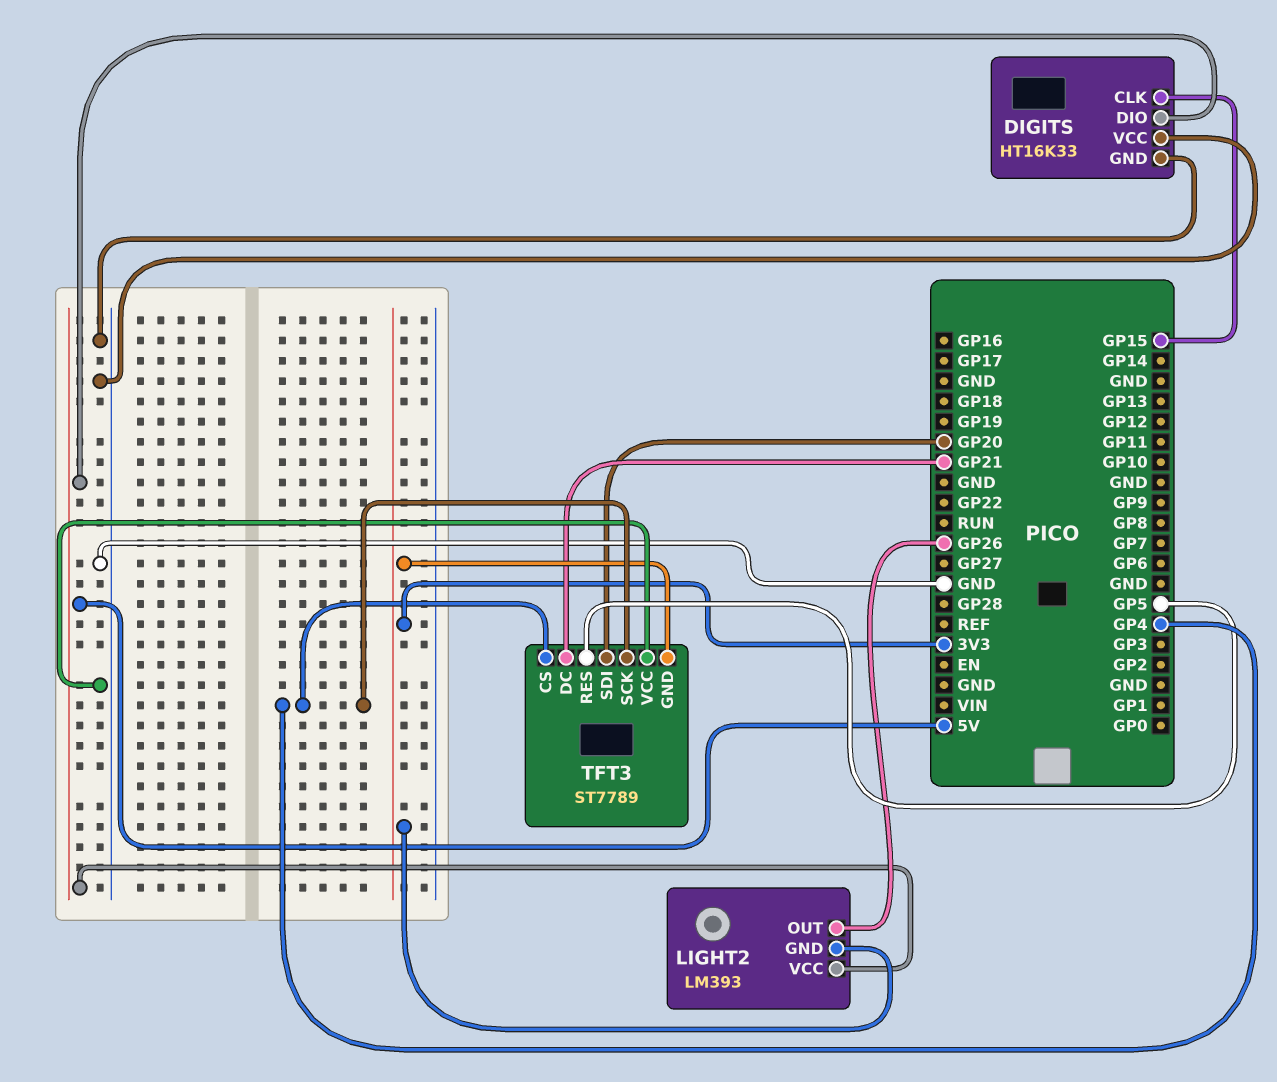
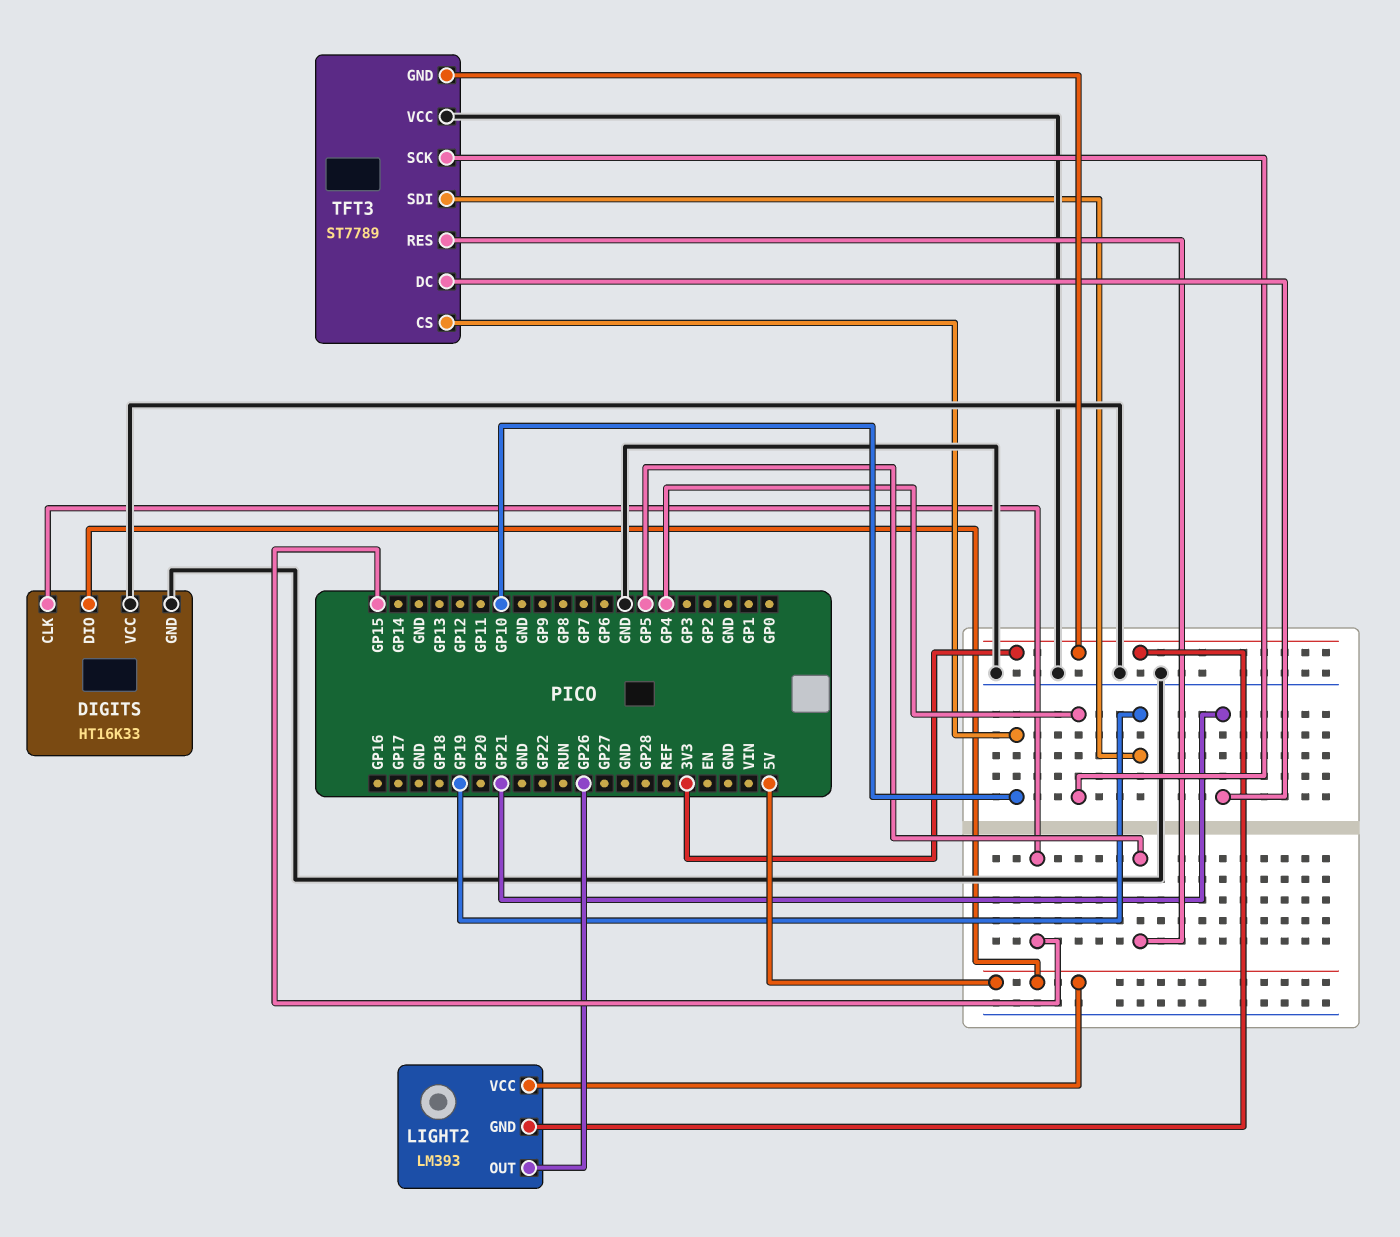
TFT3 pin CS: GP4 -> GP10
TFT3 pin SDI: GP20 -> GP19

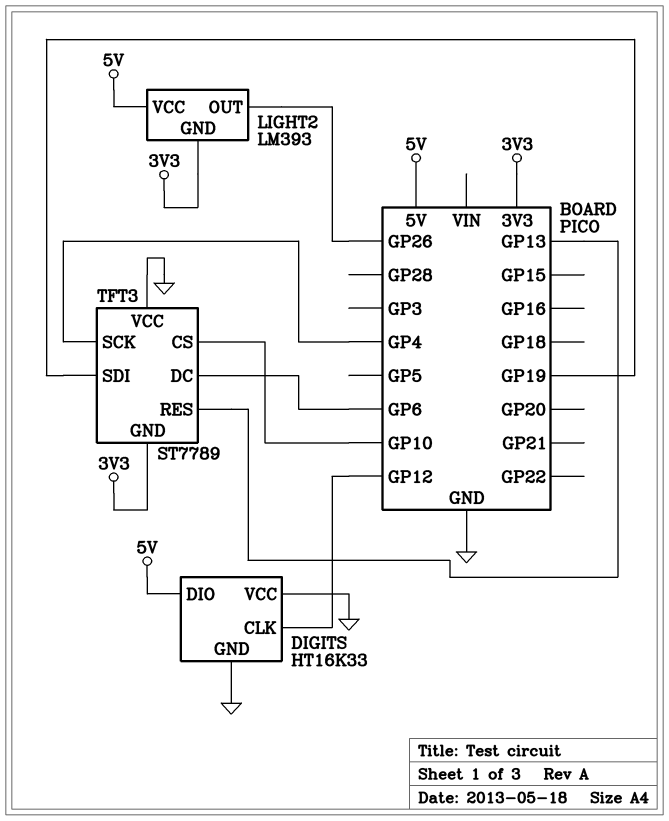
DIGITS pin CLK: GP15 -> GP12
TFT3 pin DC: GP21 -> GP6
TFT3 pin RES: GP5 -> GP13

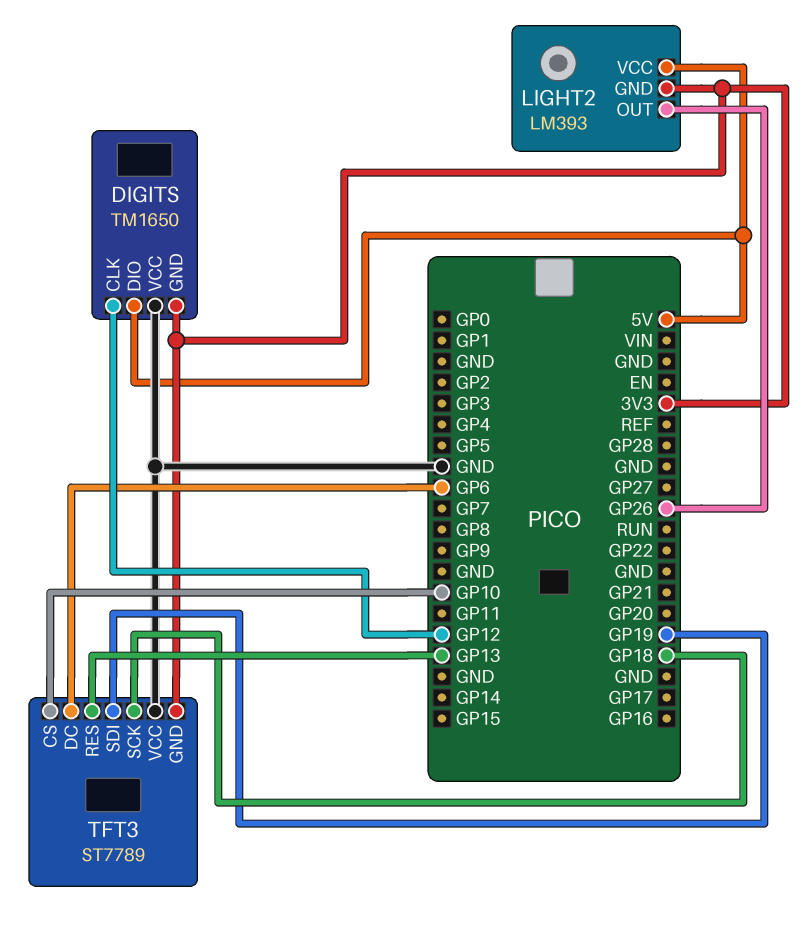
DIGITS: HT16K33 -> TM1650
DIGITS pin GND: GND -> 3V3
TFT3 pin SCK: GP4 -> GP18

